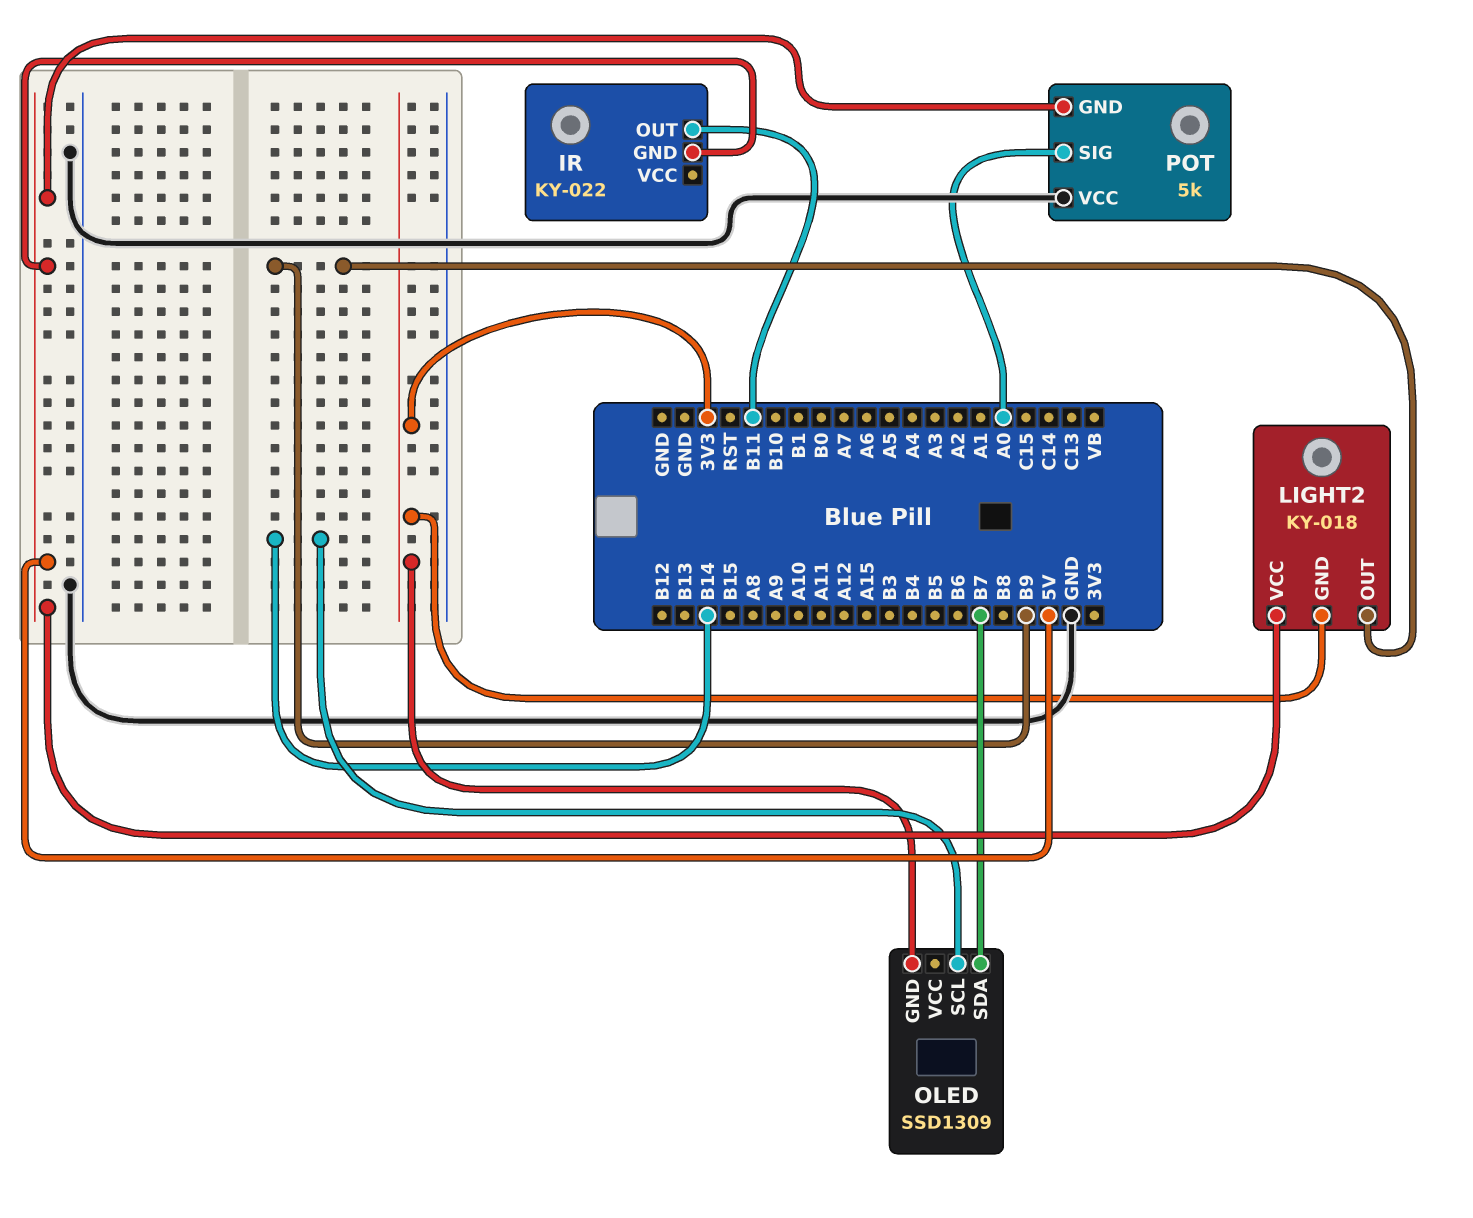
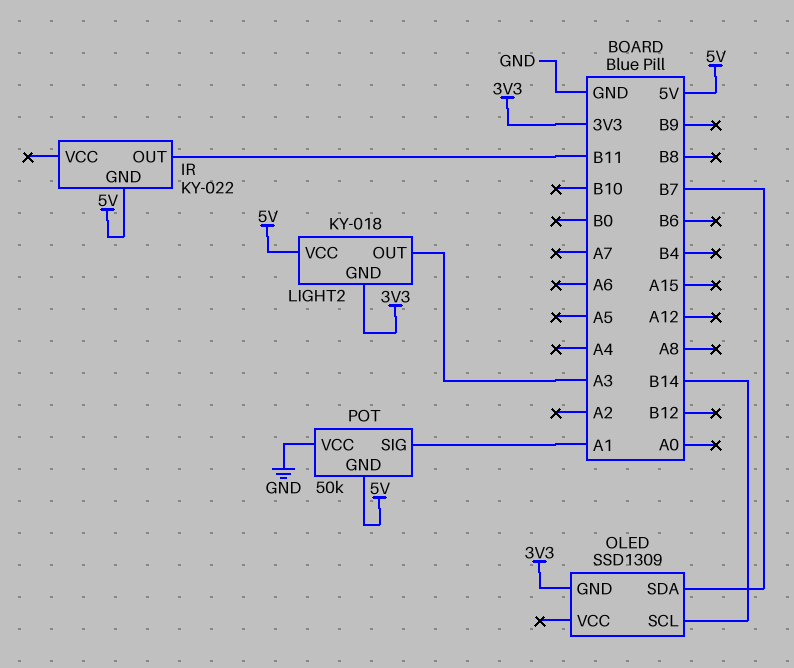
LIGHT2 pin OUT: B9 -> A3
POT: 5k -> 50k
POT pin SIG: A0 -> A1

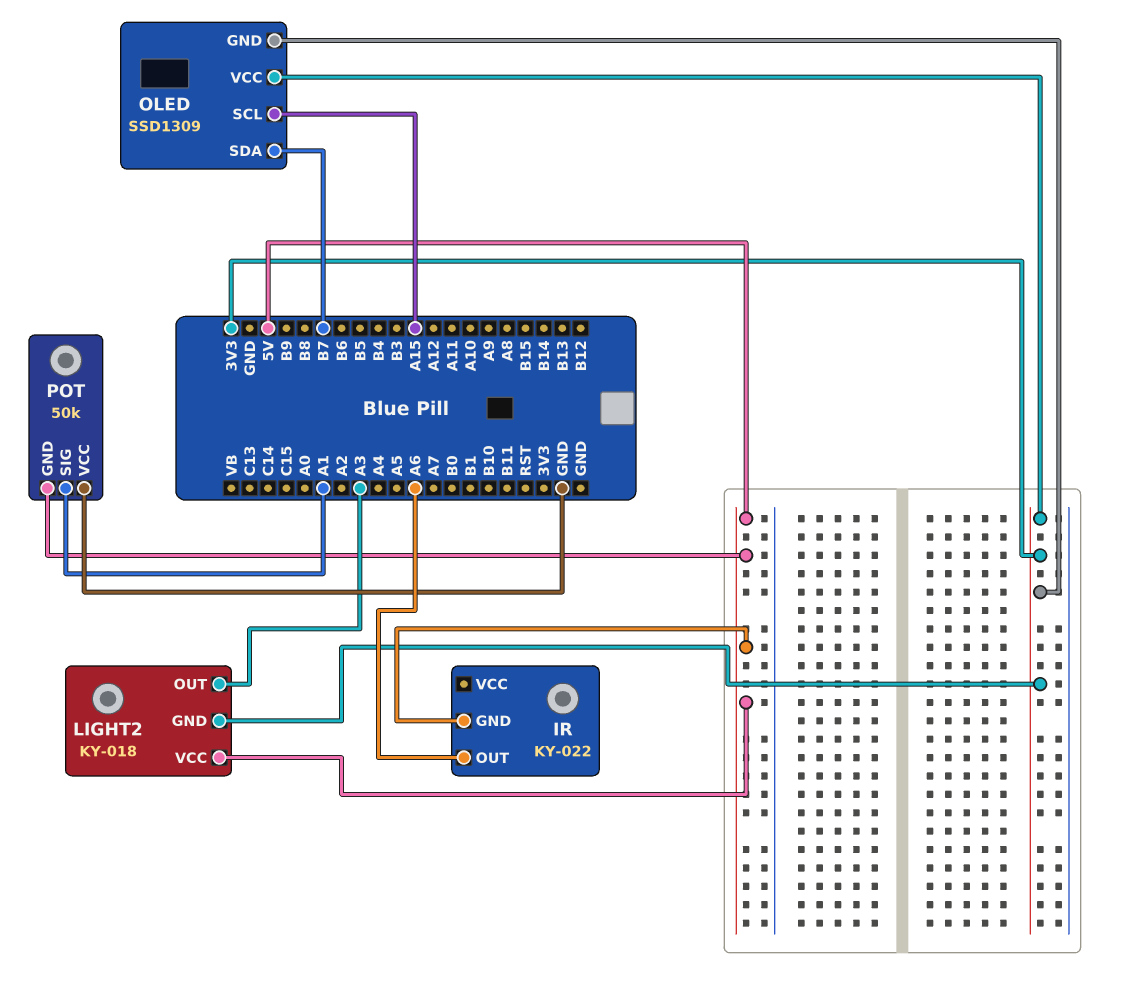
IR pin OUT: B11 -> A6
OLED pin SCL: B14 -> A15
OLED pin VCC: none -> 3V3

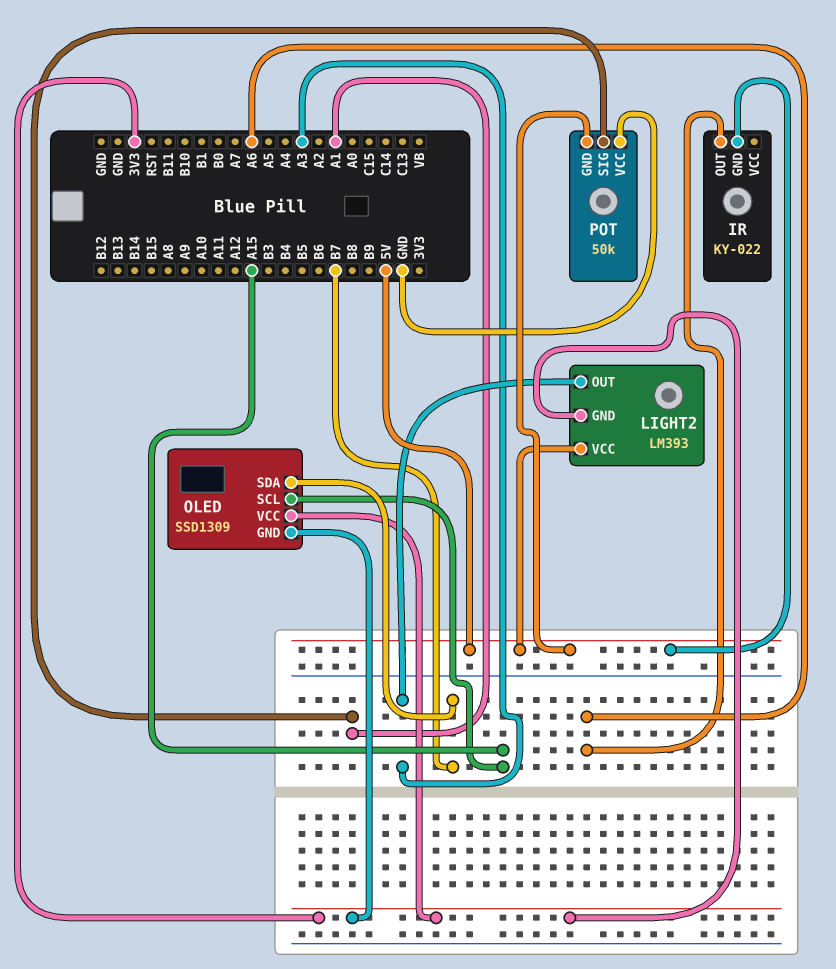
LIGHT2: KY-018 -> LM393

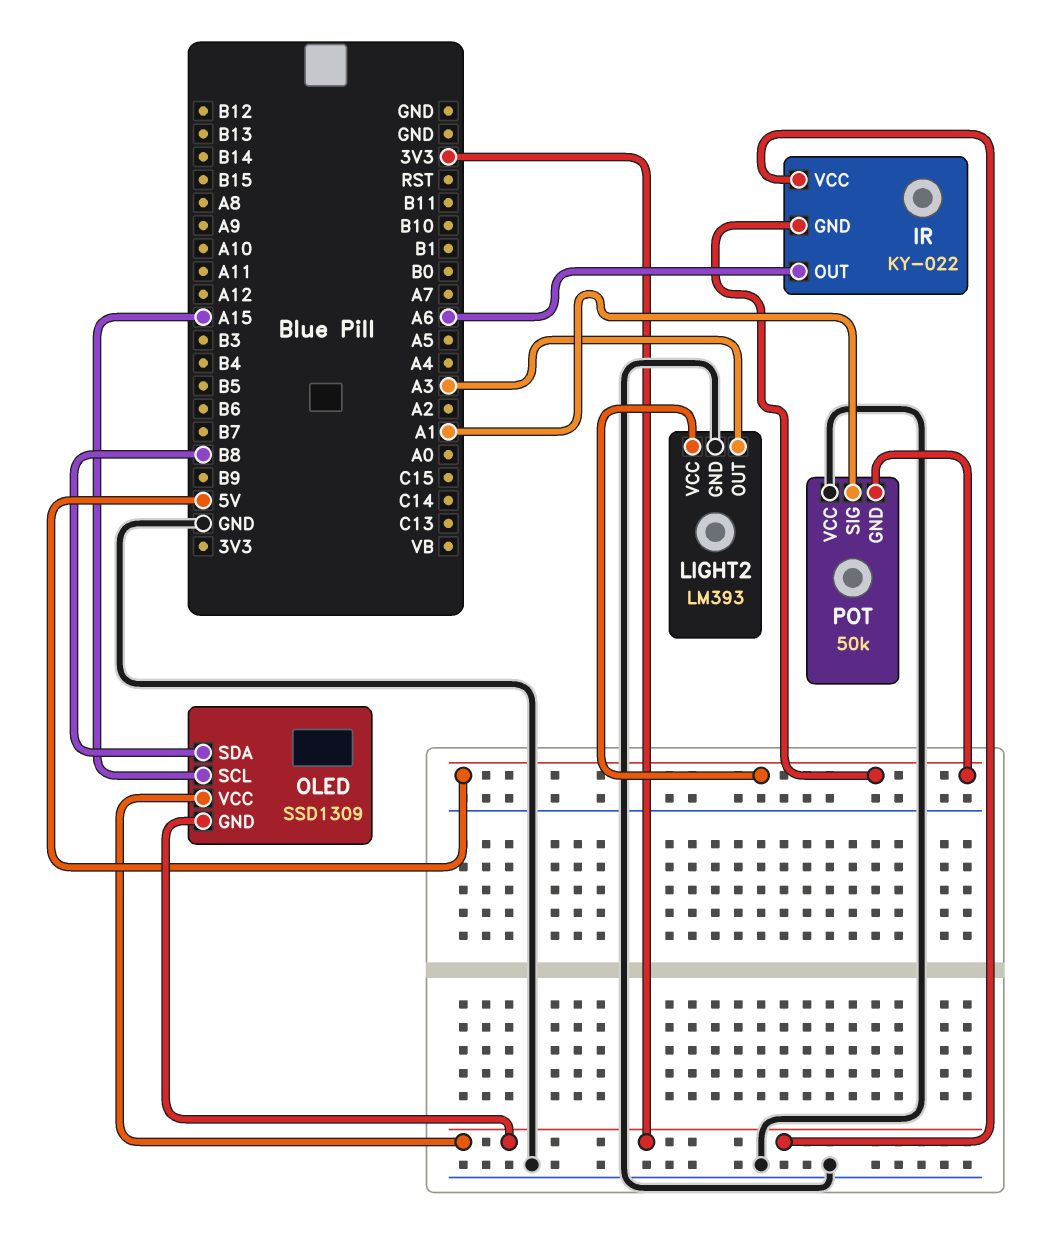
IR pin VCC: none -> 3V3
LIGHT2 pin GND: 3V3 -> GND
OLED pin SDA: B7 -> B8

